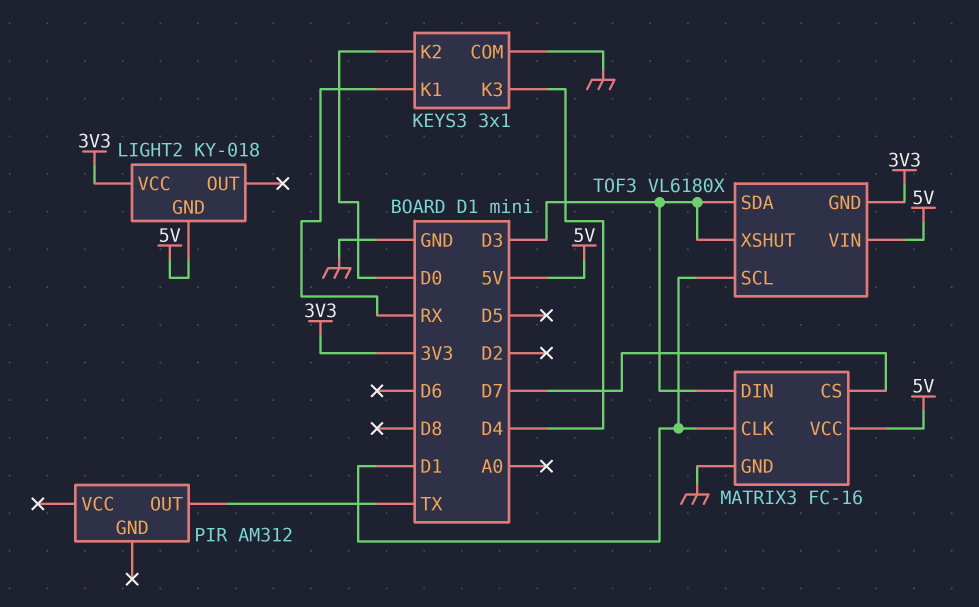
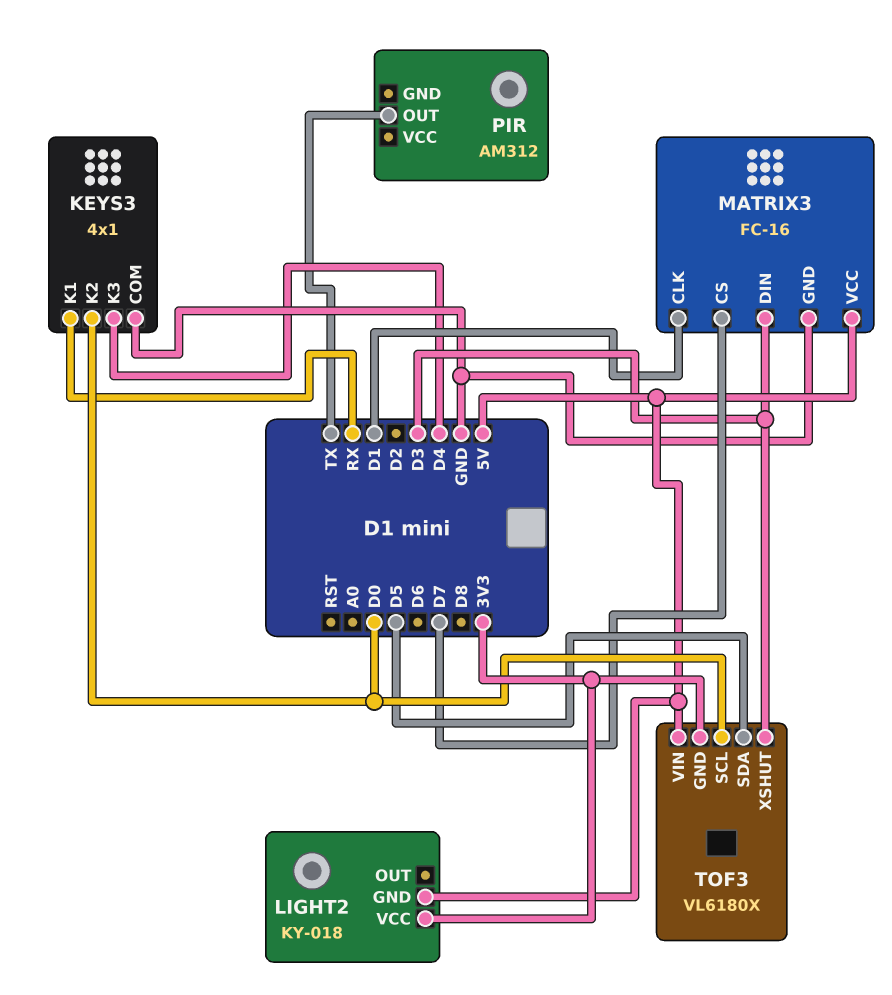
KEYS3: 3x1 -> 4x1
TOF3 pin SCL: D1 -> D0
TOF3 pin SDA: D3 -> D5

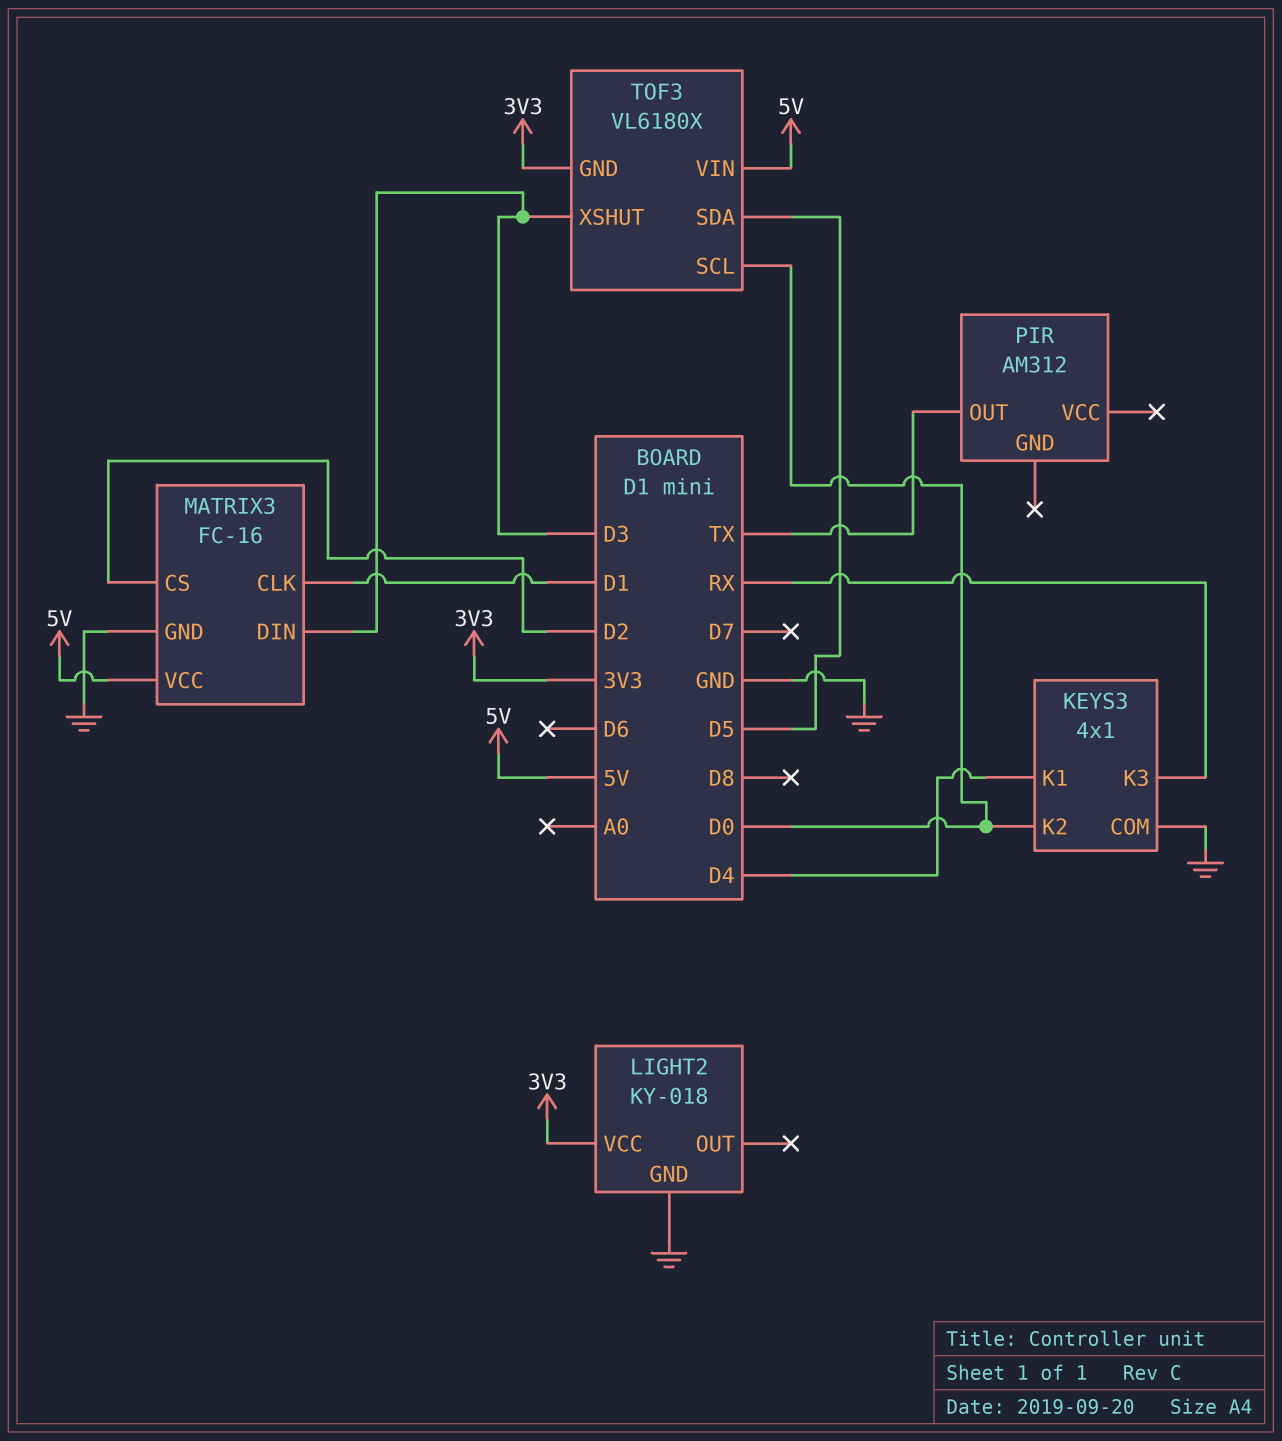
KEYS3 pin K1: RX -> D4
KEYS3 pin K3: D4 -> RX
LIGHT2 pin GND: 5V -> GND
MATRIX3 pin CS: D7 -> D2

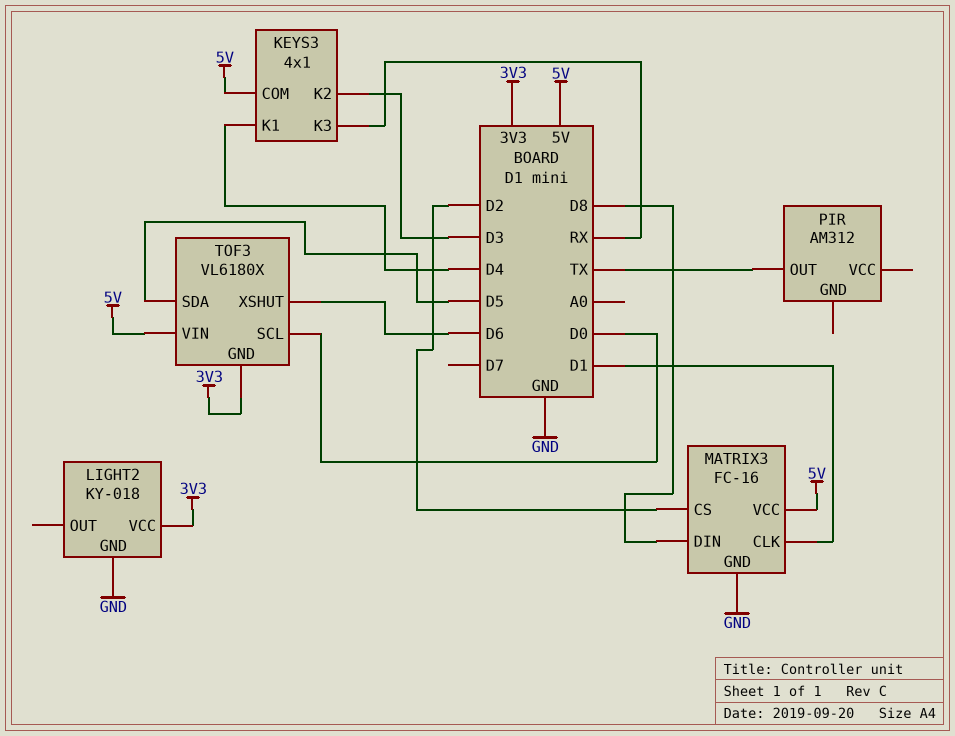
KEYS3 pin COM: GND -> 5V
KEYS3 pin K2: D0 -> D3
MATRIX3 pin DIN: D3 -> D8
TOF3 pin XSHUT: D3 -> D6

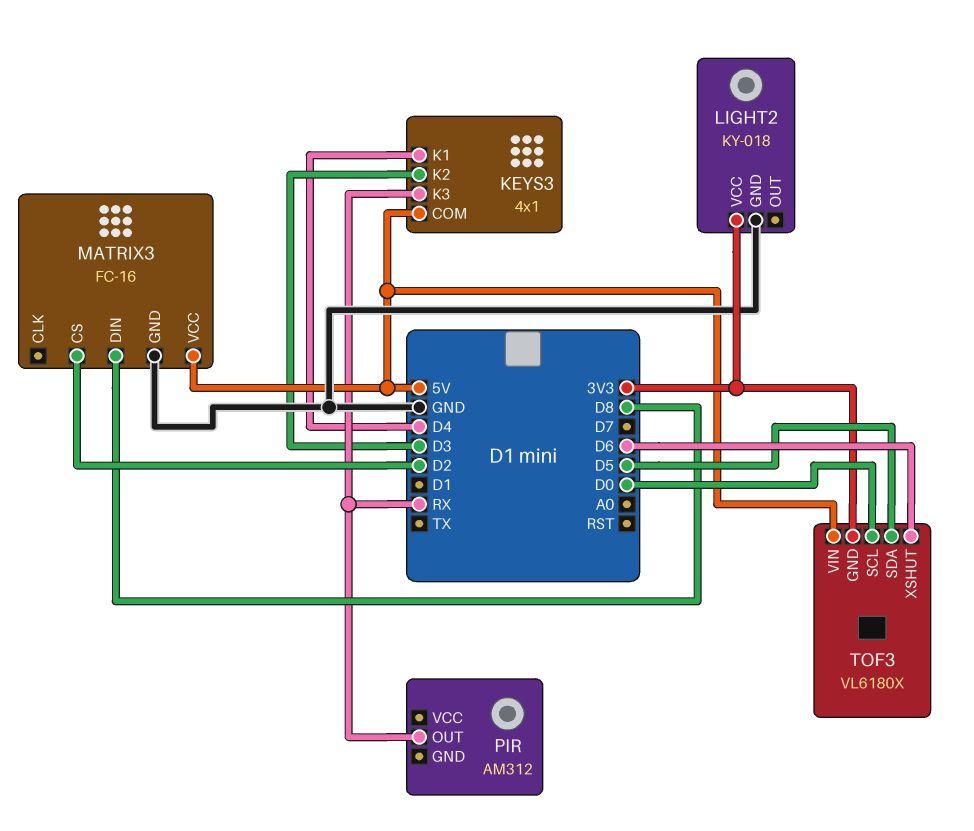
MATRIX3 pin CLK: D1 -> none
PIR pin OUT: TX -> RX

